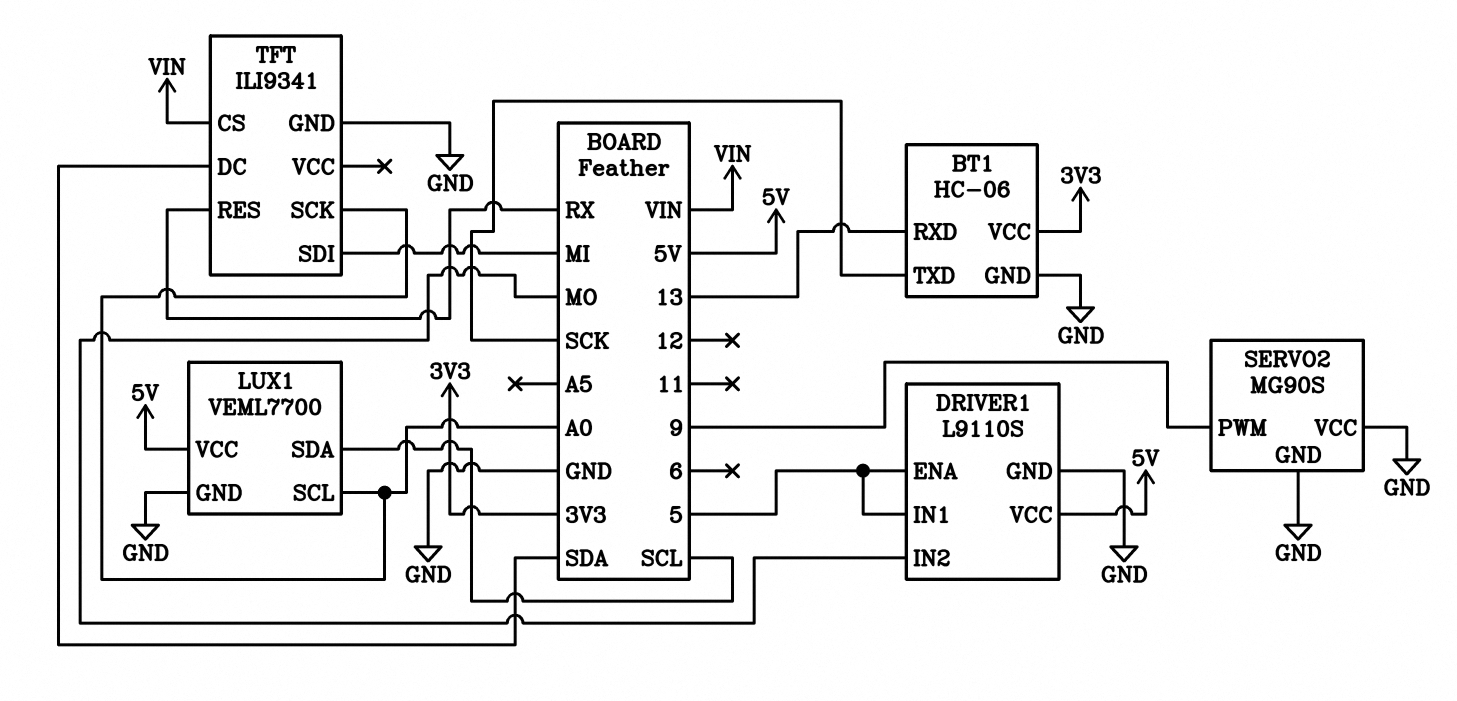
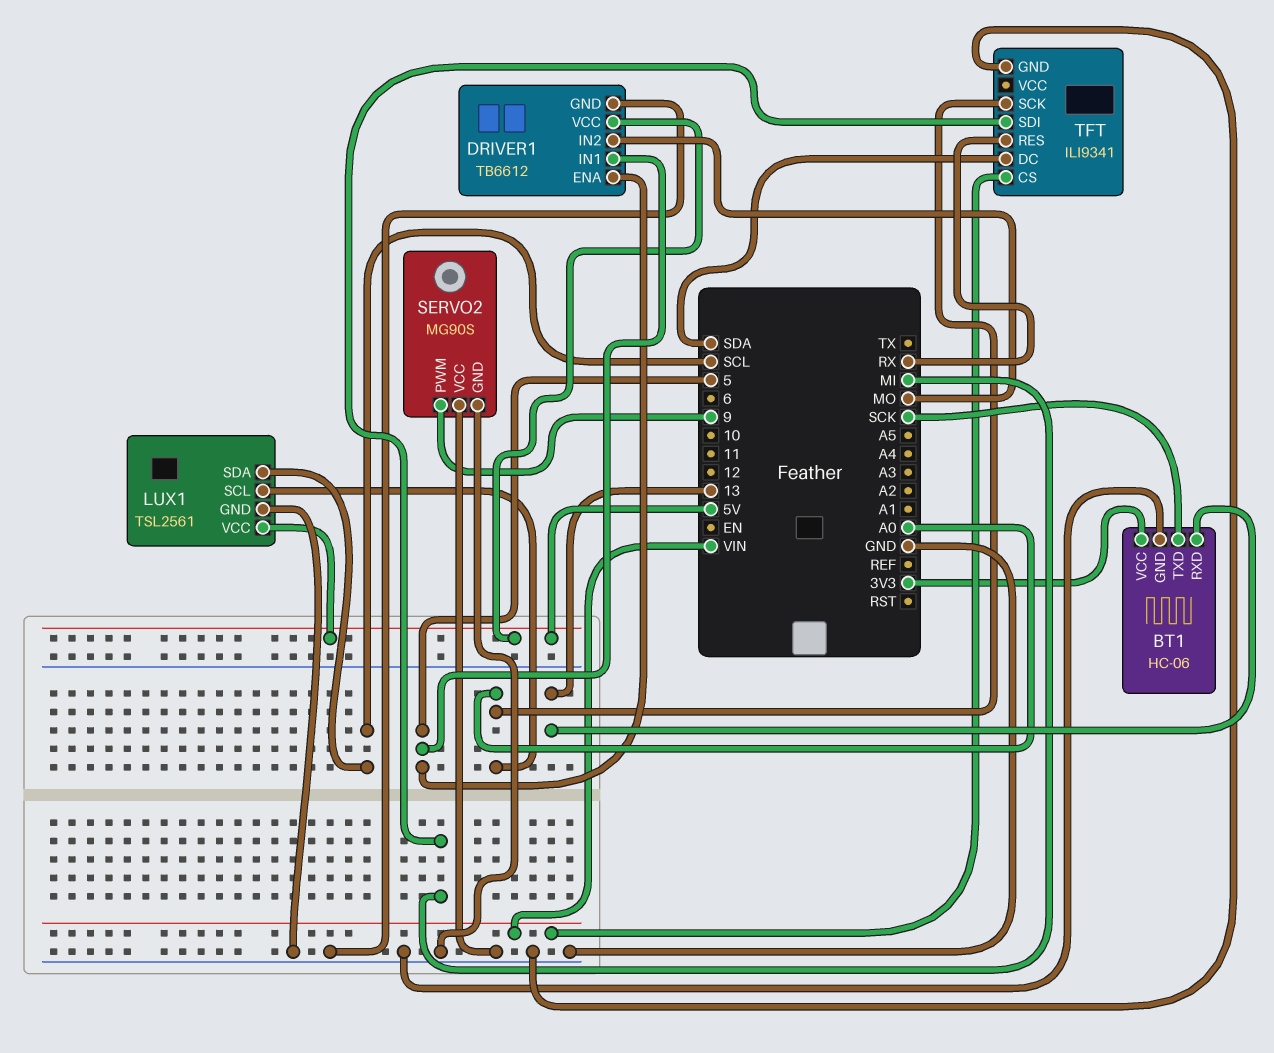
DRIVER1: L9110S -> TB6612
LUX1: VEML7700 -> TSL2561

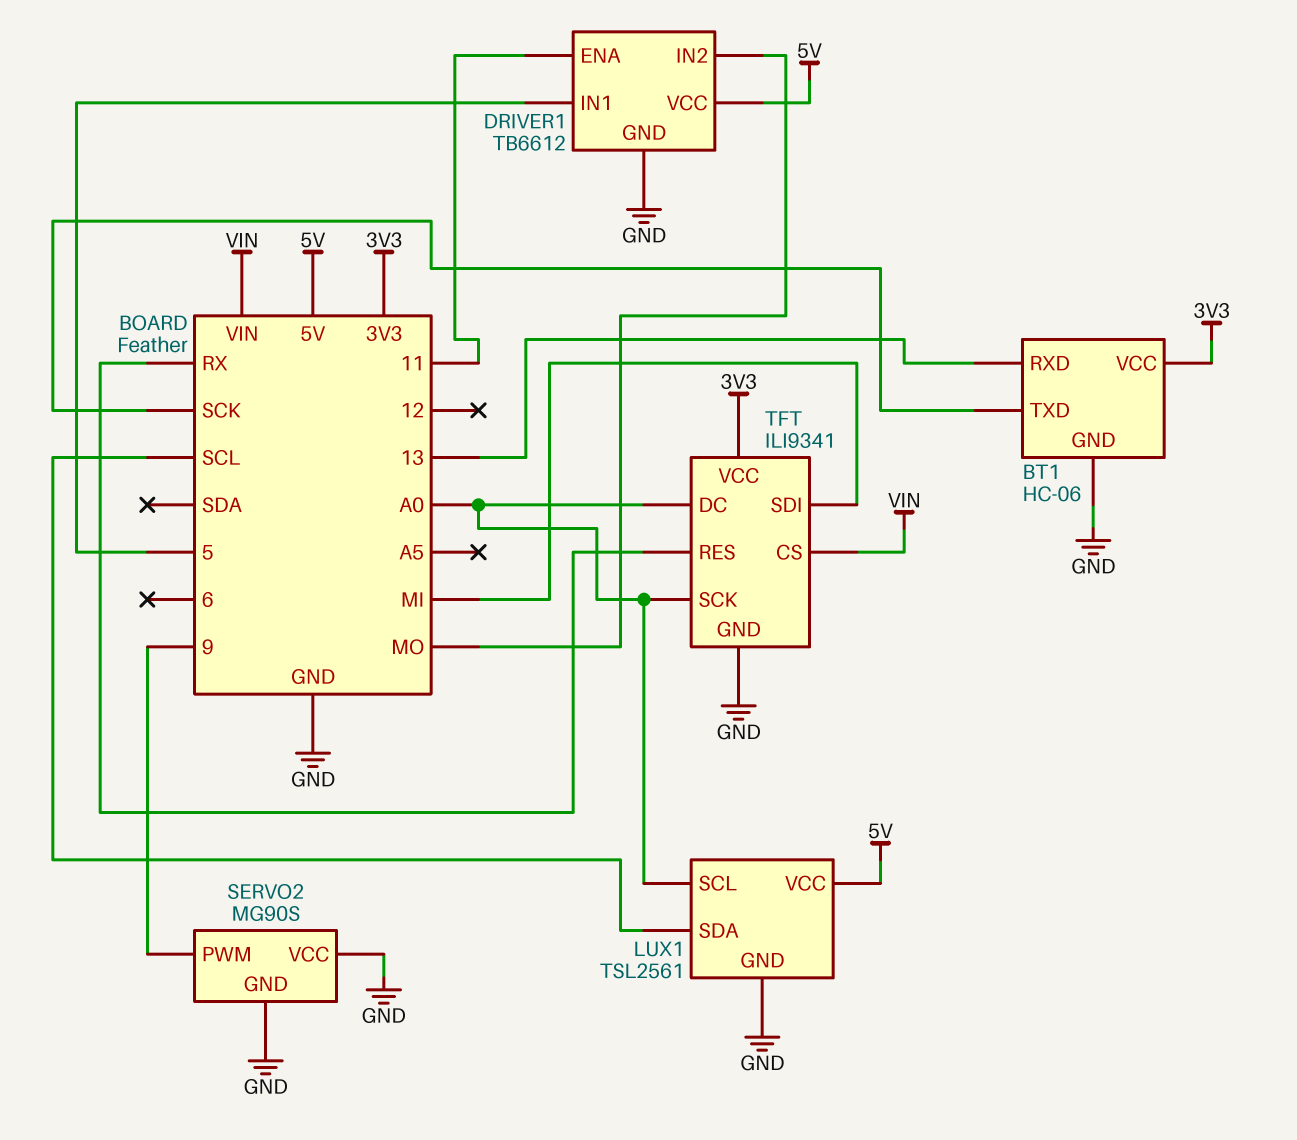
DRIVER1 pin ENA: 5 -> 11
TFT pin DC: SDA -> A0
TFT pin VCC: none -> 3V3

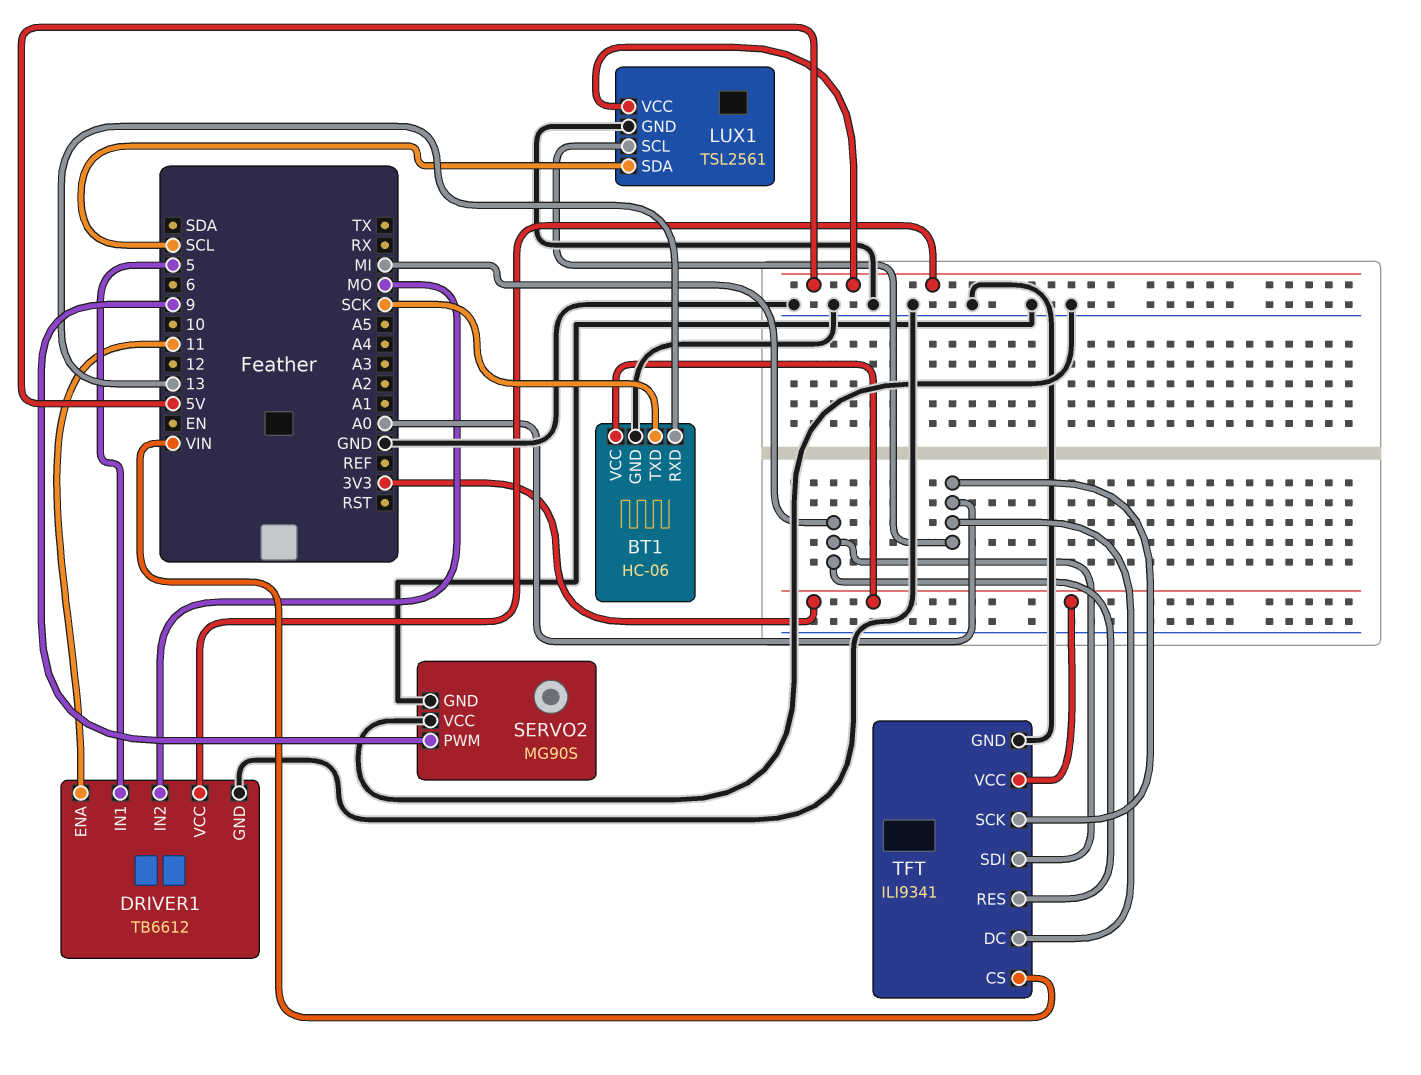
TFT pin RES: RX -> MI

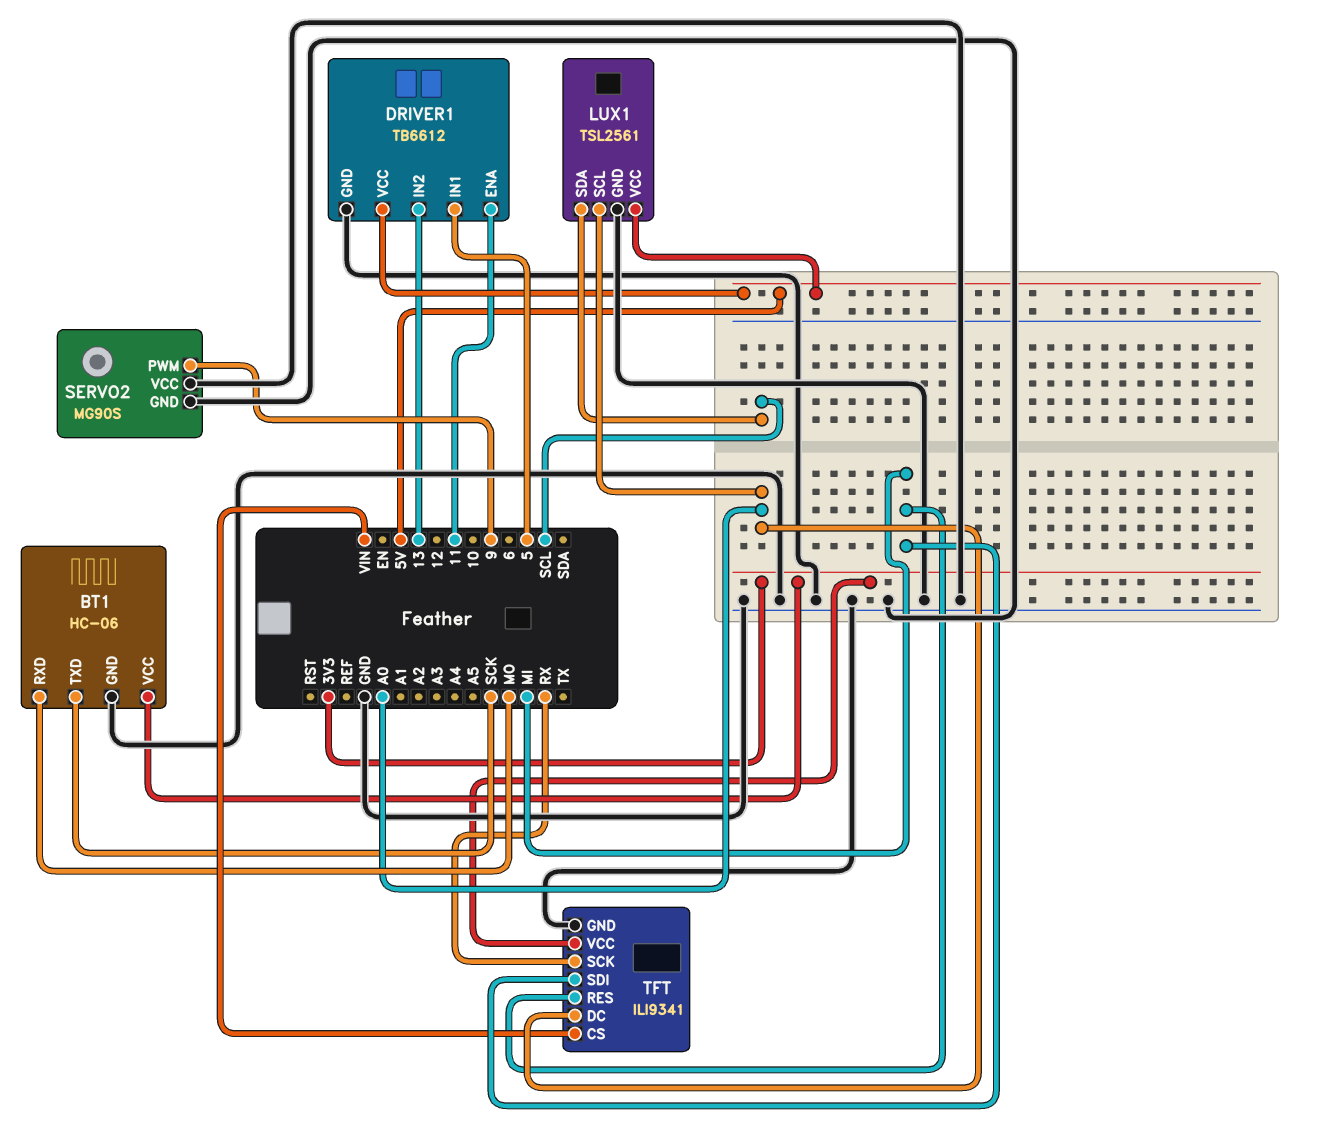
BT1 pin RXD: 13 -> MO
DRIVER1 pin IN2: MO -> 13
TFT pin SCK: A0 -> RX

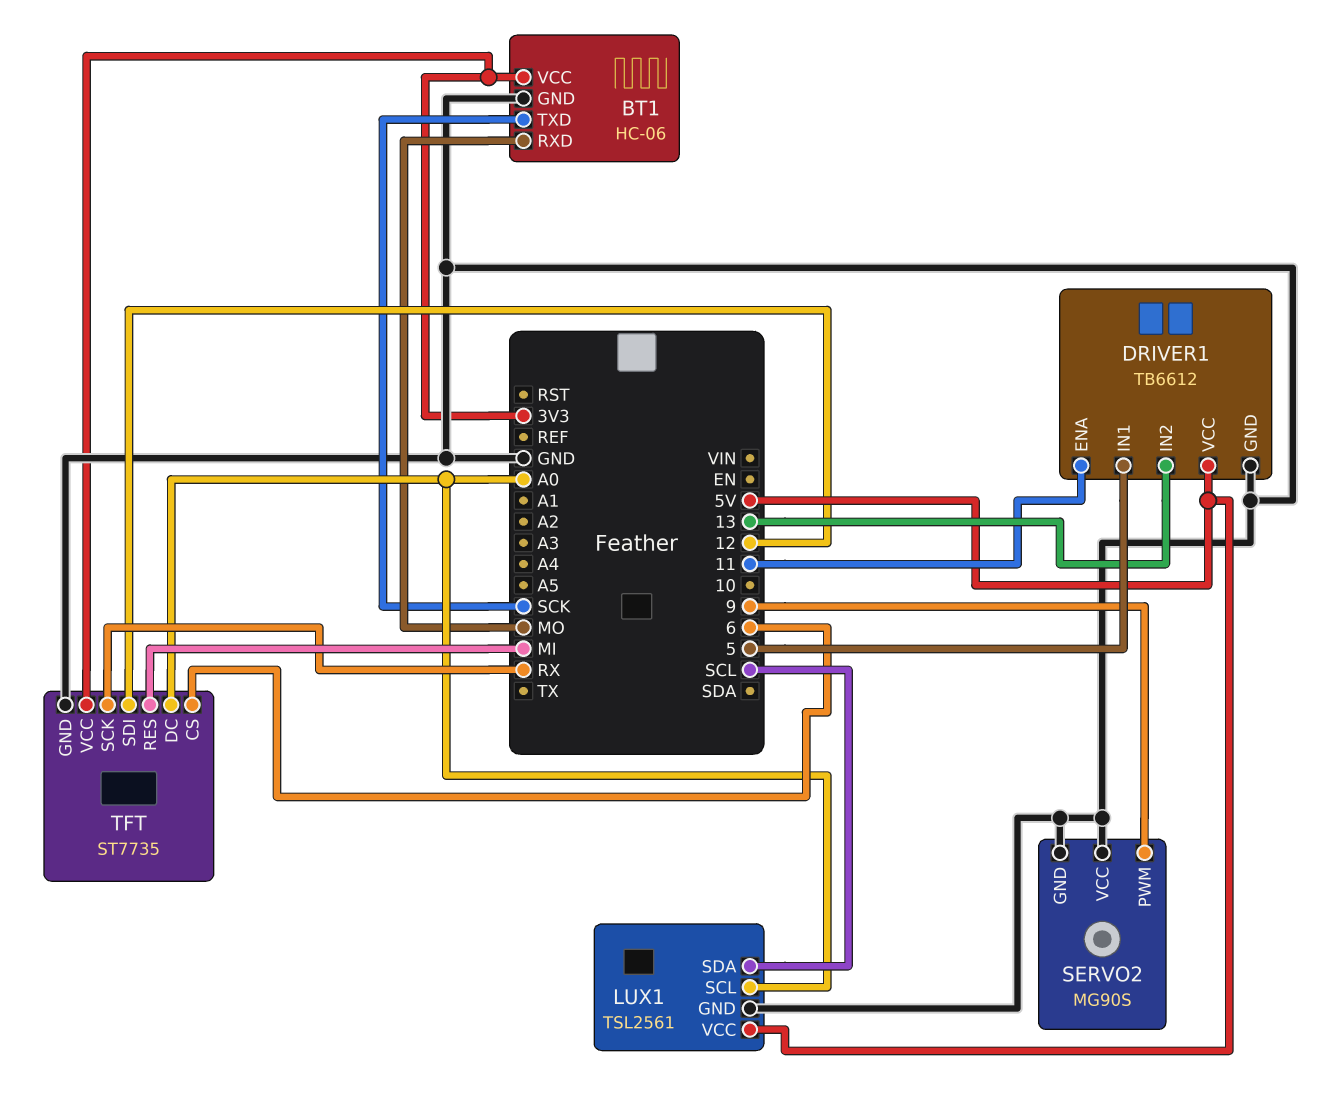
TFT: ILI9341 -> ST7735
TFT pin CS: VIN -> 6
TFT pin SDI: MI -> 12

